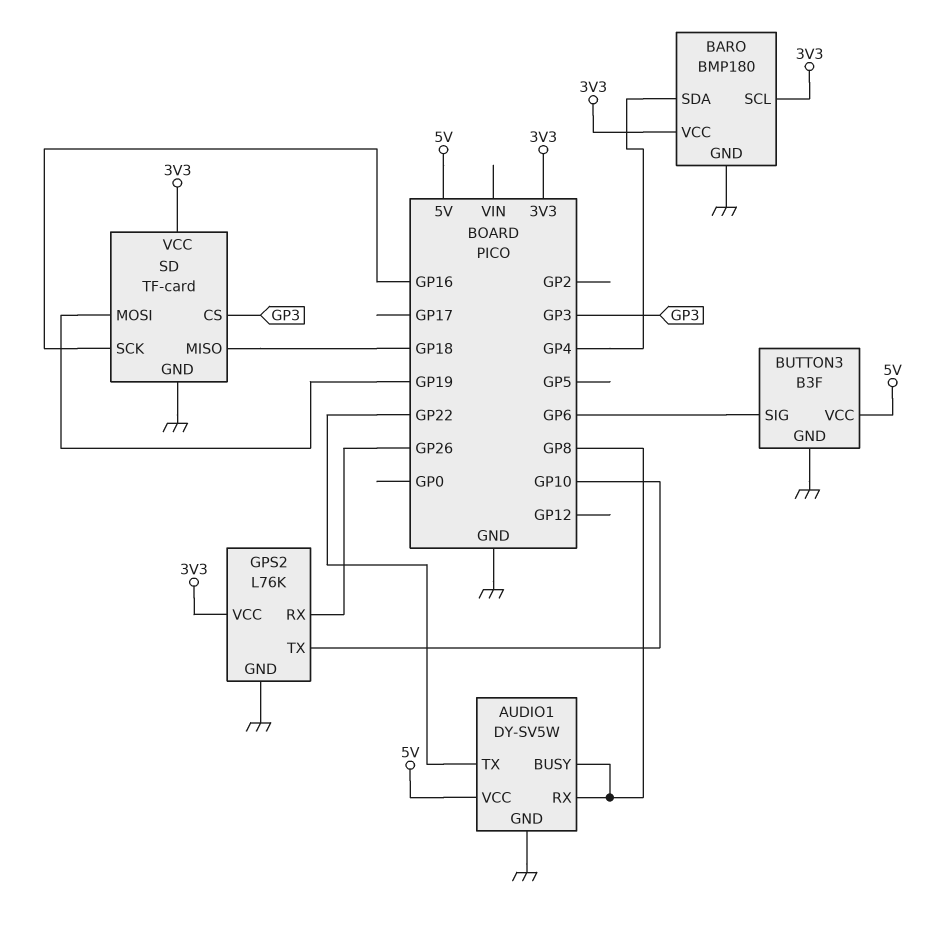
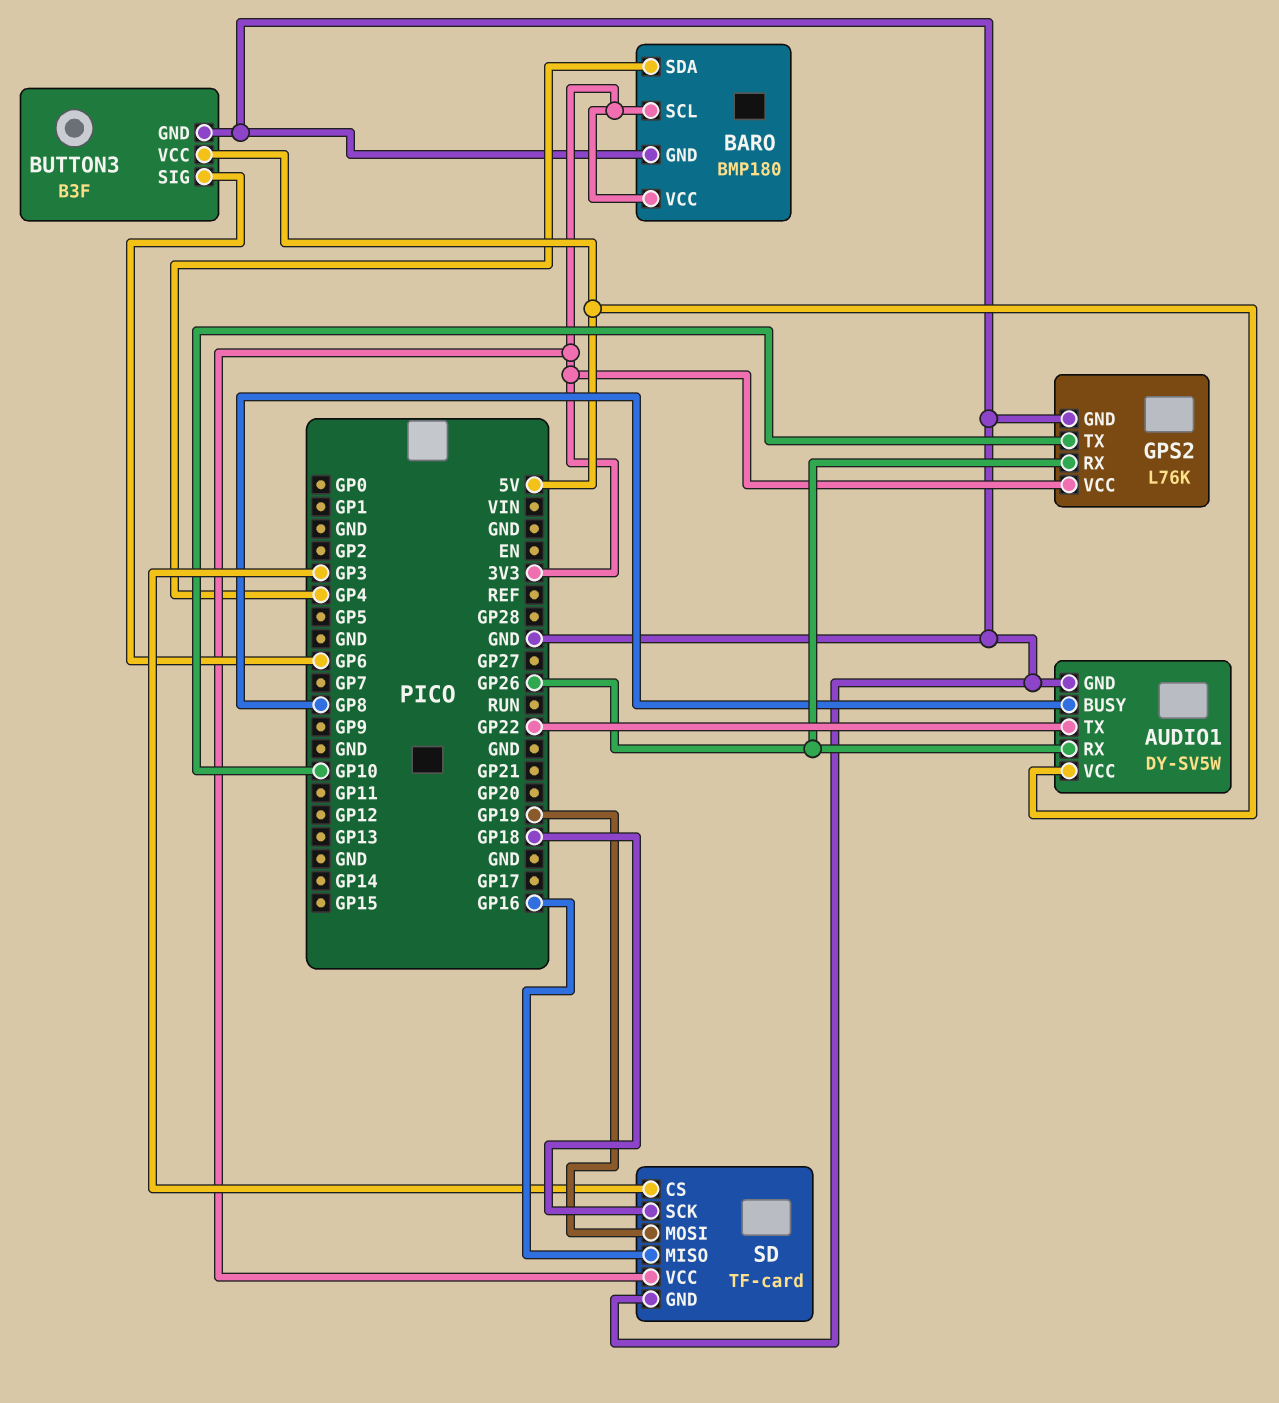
AUDIO1 pin RX: GP8 -> GP26
SD pin MISO: GP18 -> GP16
SD pin SCK: GP16 -> GP18

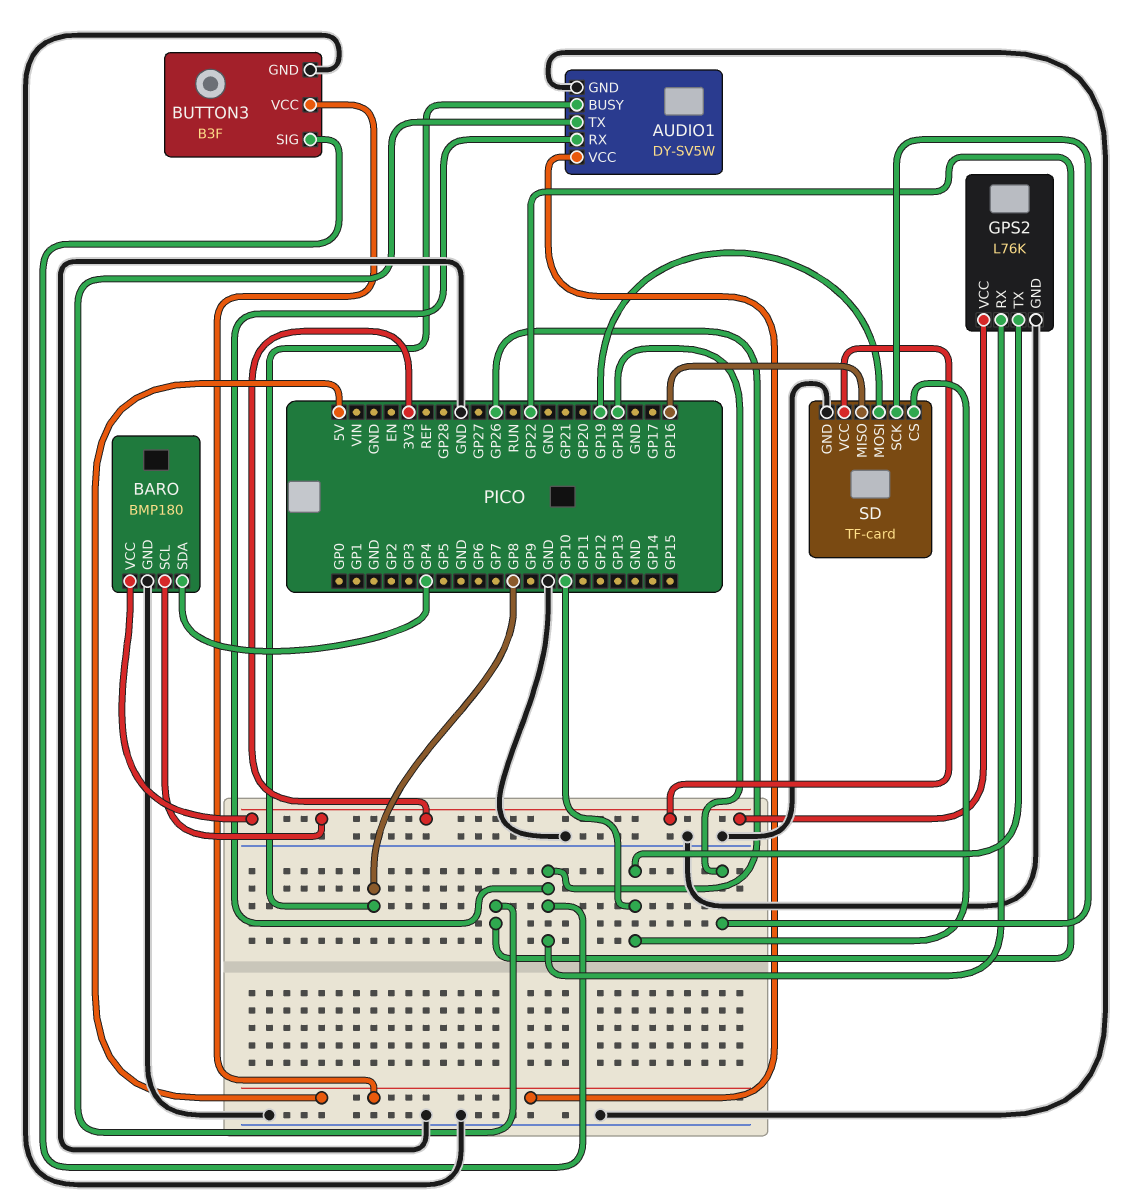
BUTTON3 pin SIG: GP6 -> GP26
SD pin CS: GP3 -> GP10

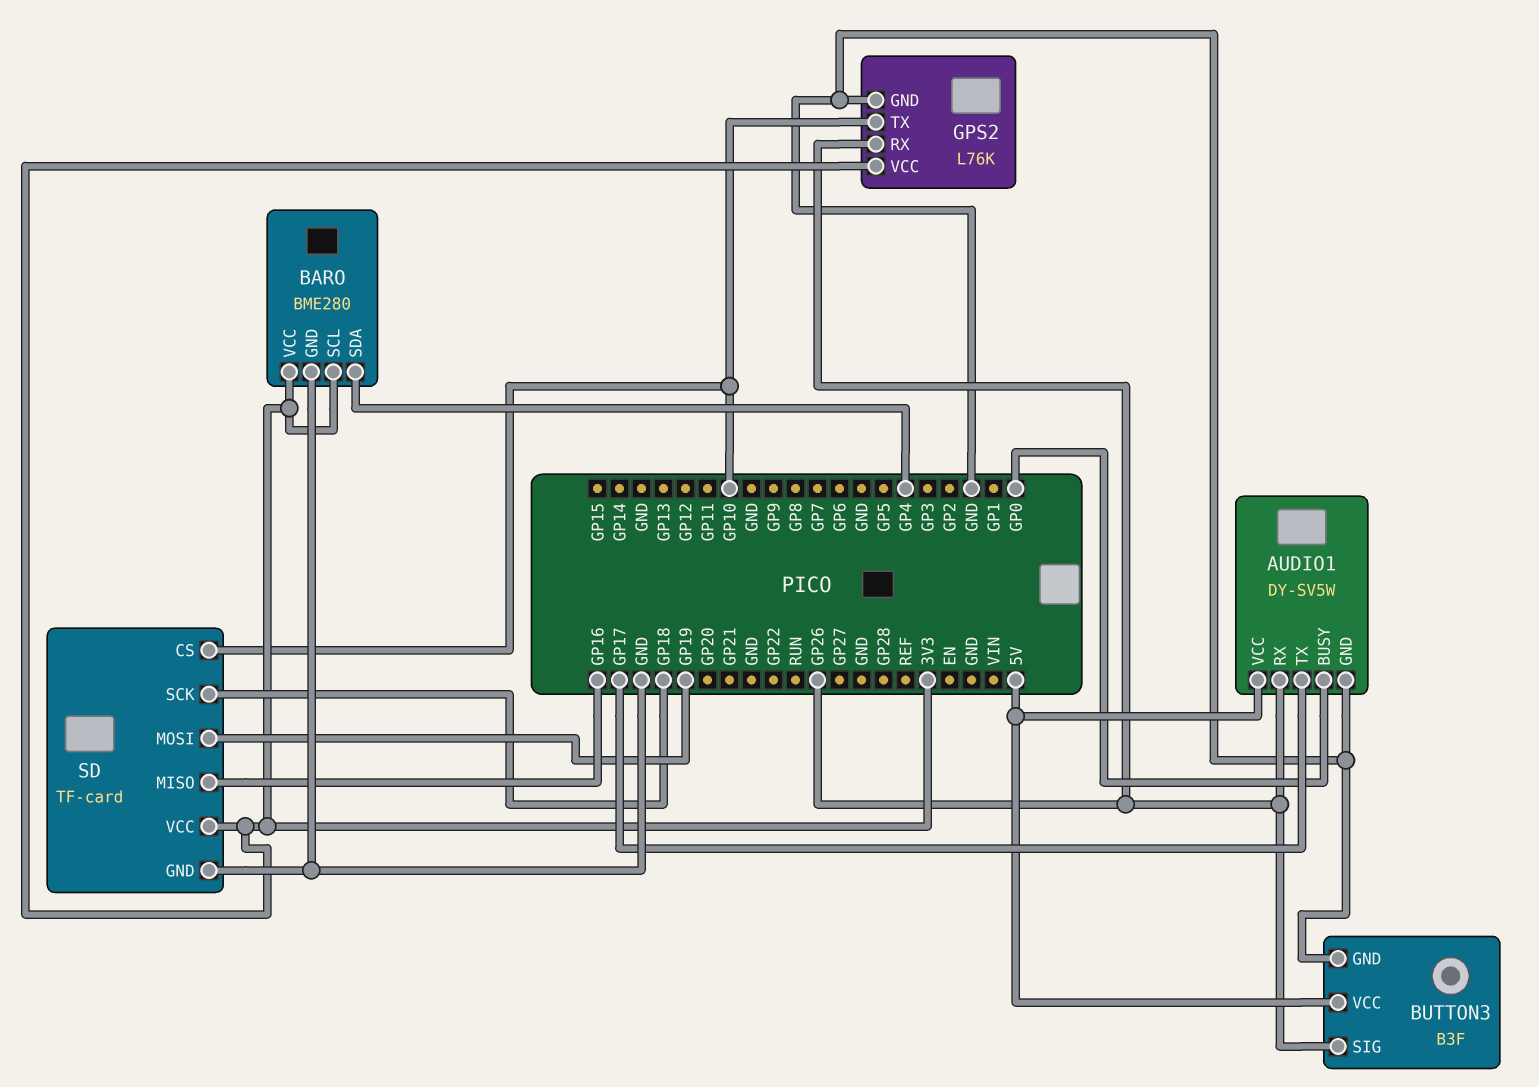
AUDIO1 pin BUSY: GP8 -> GP0
AUDIO1 pin TX: GP22 -> GP17
BARO: BMP180 -> BME280

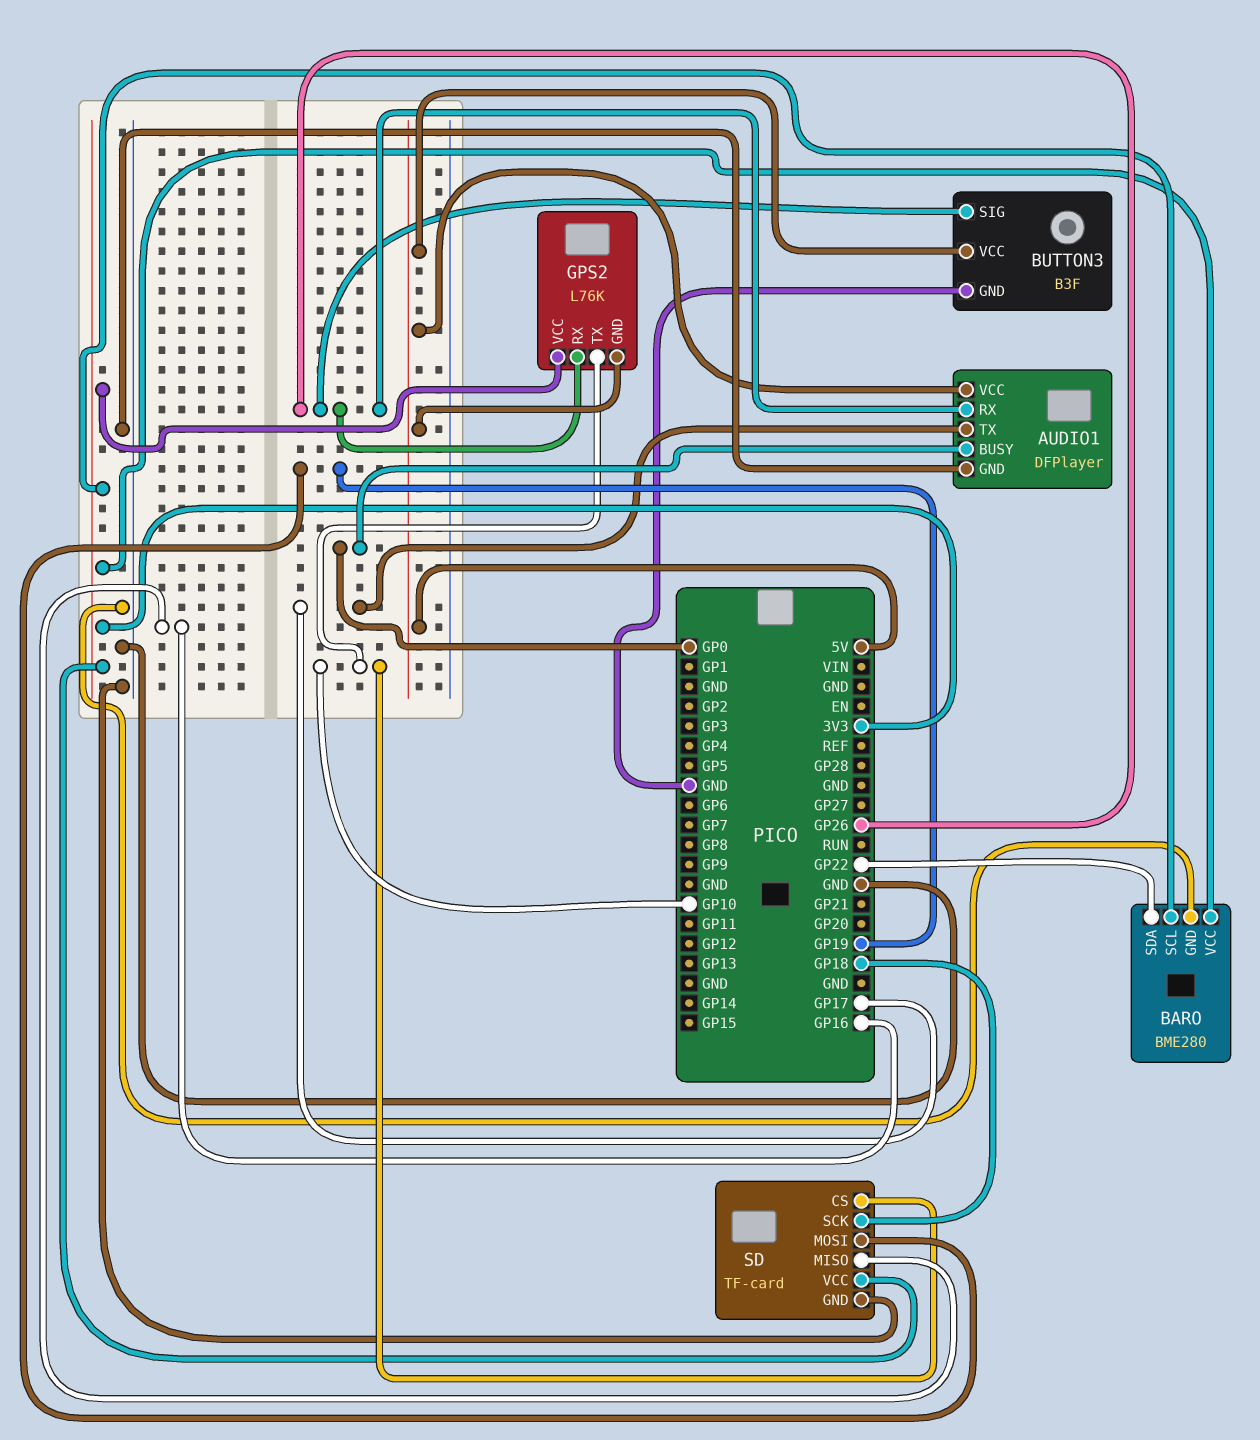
AUDIO1: DY-SV5W -> DFPlayer
BARO pin SDA: GP4 -> GP22
GPS2 pin GND: GND -> 5V

